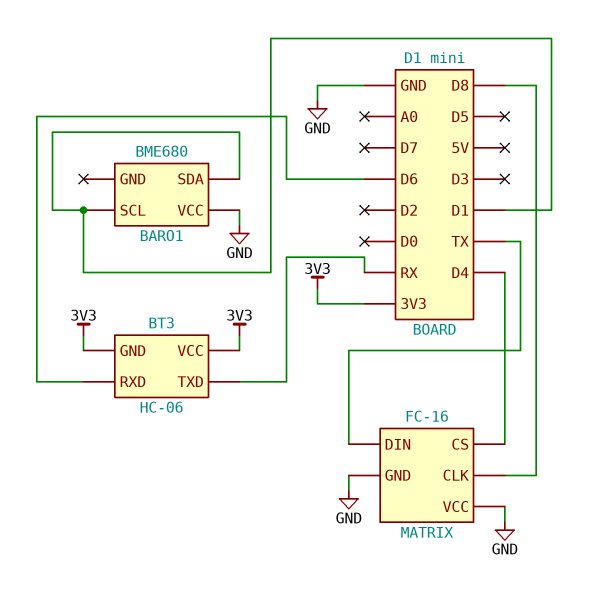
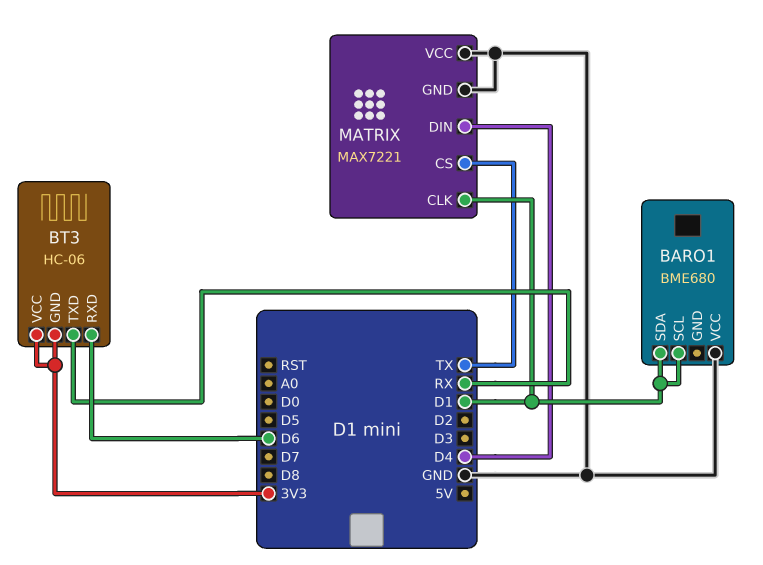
MATRIX: FC-16 -> MAX7221
MATRIX pin CLK: D8 -> D1
MATRIX pin CS: D4 -> TX
MATRIX pin DIN: TX -> D4

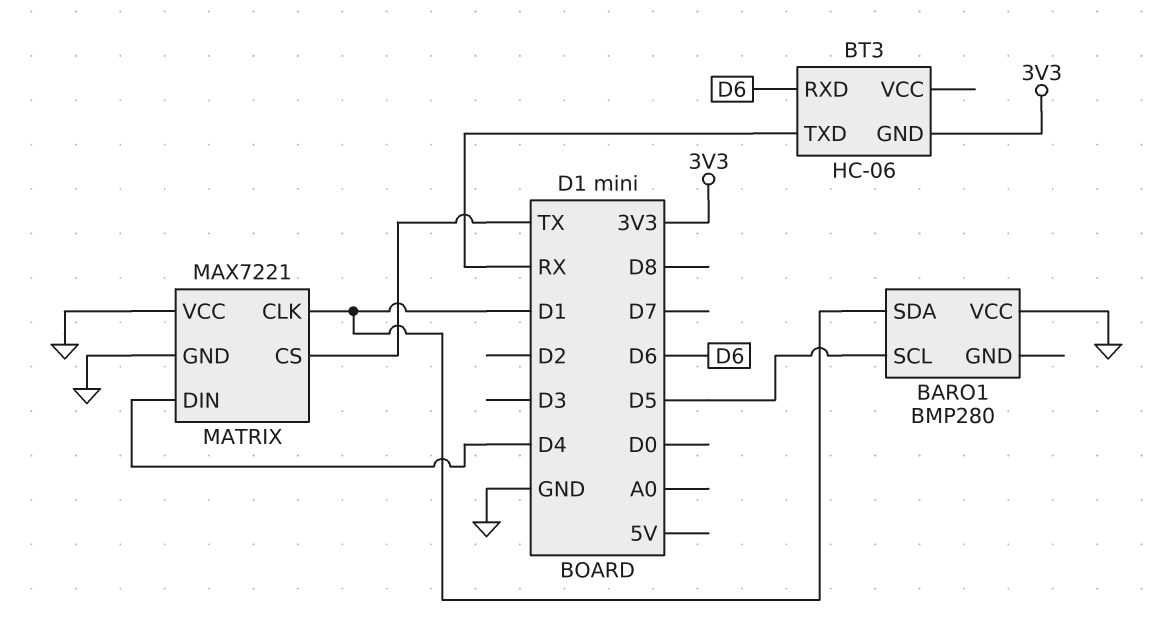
BARO1: BME680 -> BMP280
BARO1 pin SCL: D1 -> D5
BT3 pin VCC: 3V3 -> none

